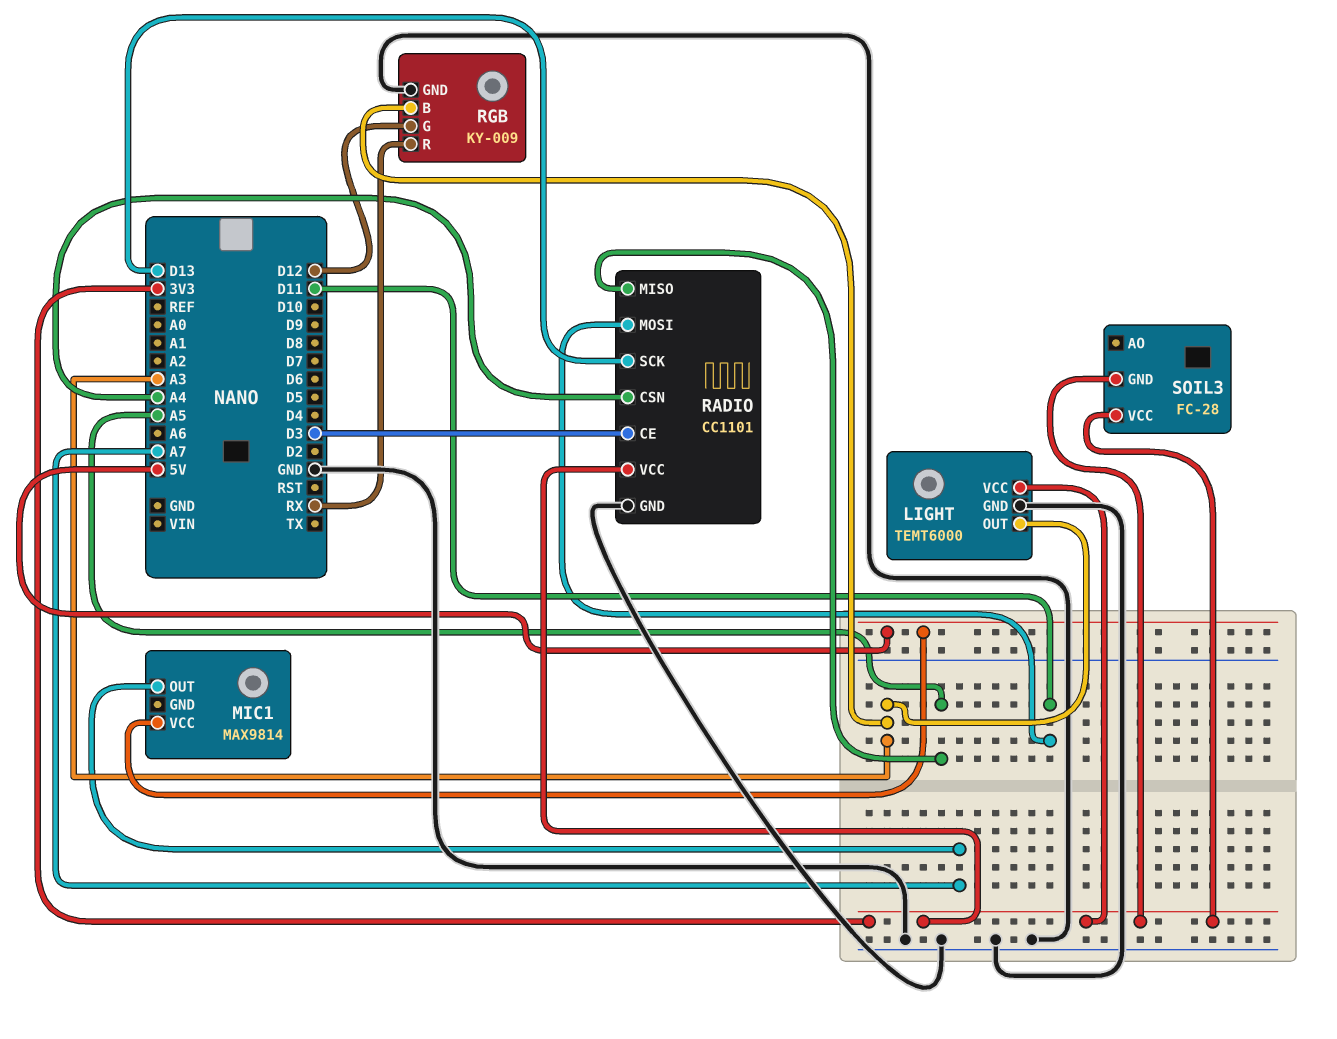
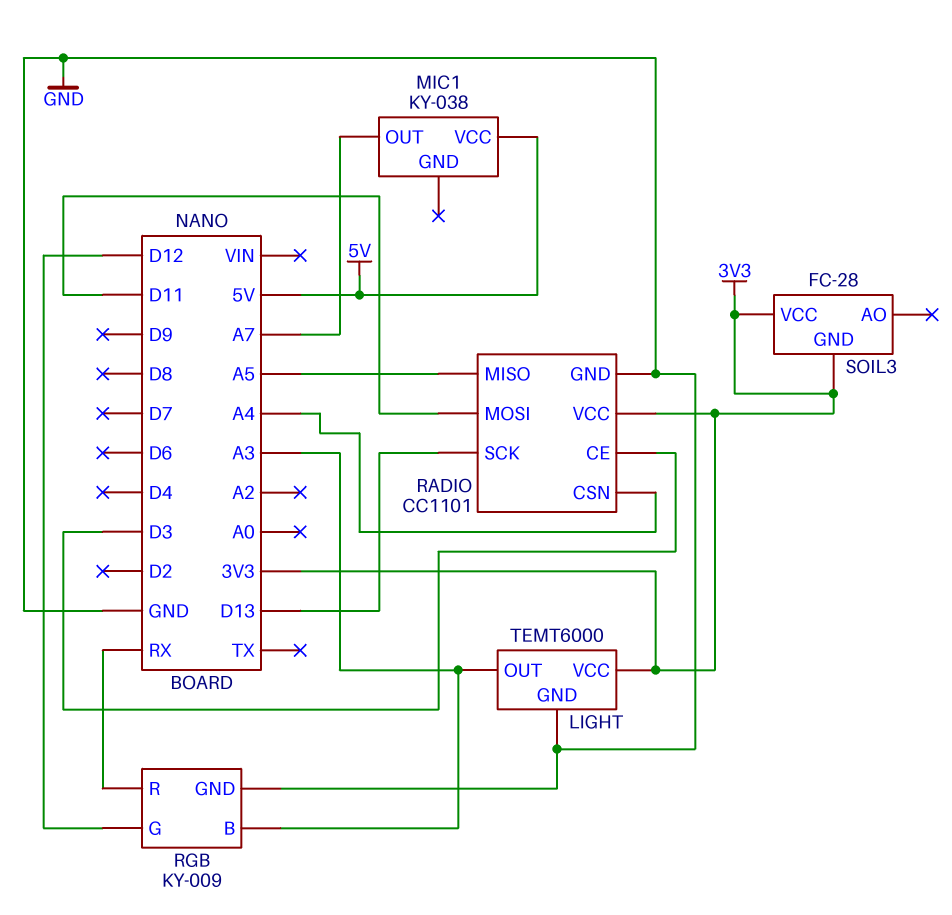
MIC1: MAX9814 -> KY-038

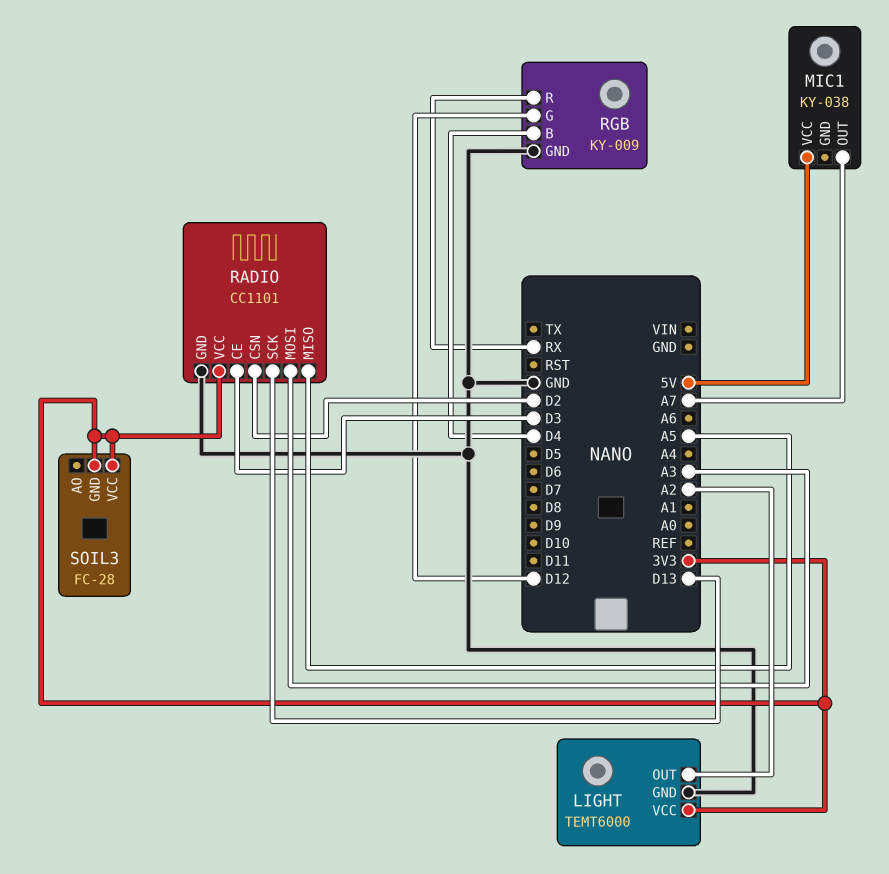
LIGHT pin OUT: A3 -> A2
RADIO pin CSN: A4 -> D2
RADIO pin MOSI: D11 -> A3
RGB pin B: A3 -> D4

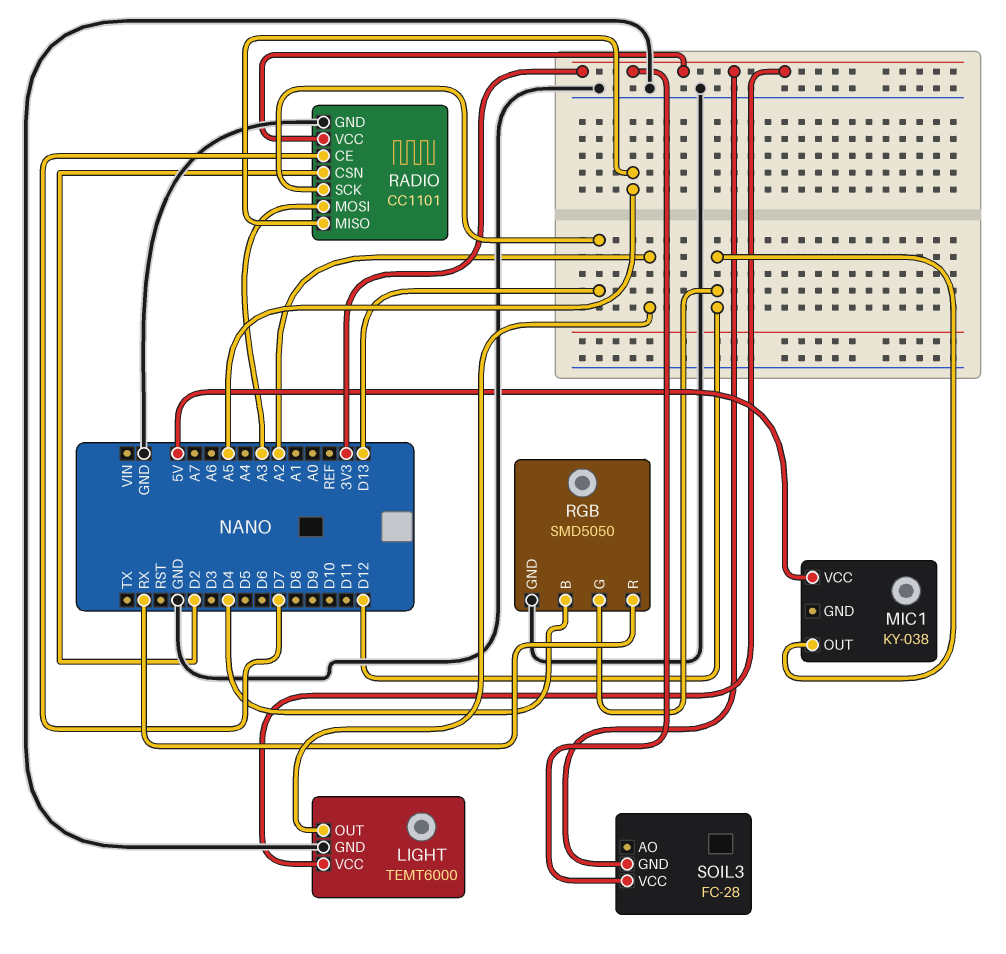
MIC1 pin OUT: A7 -> D12
RADIO pin CE: D3 -> D7
RGB: KY-009 -> SMD5050

